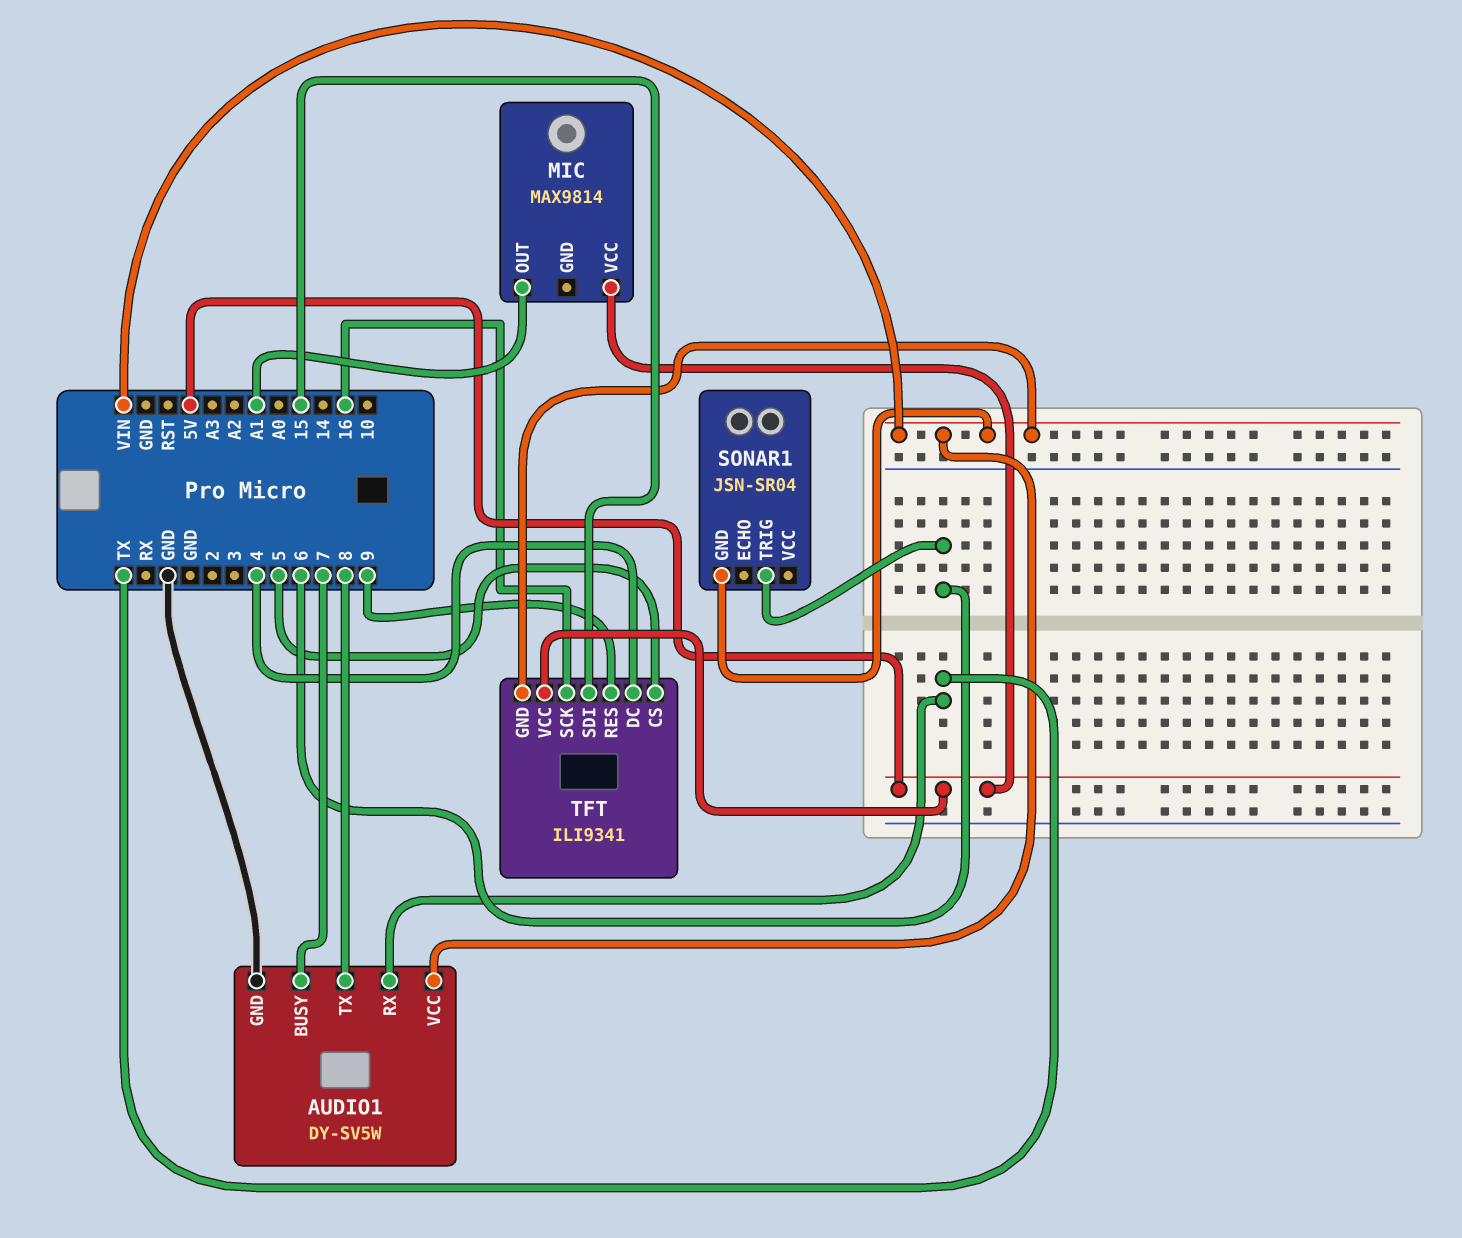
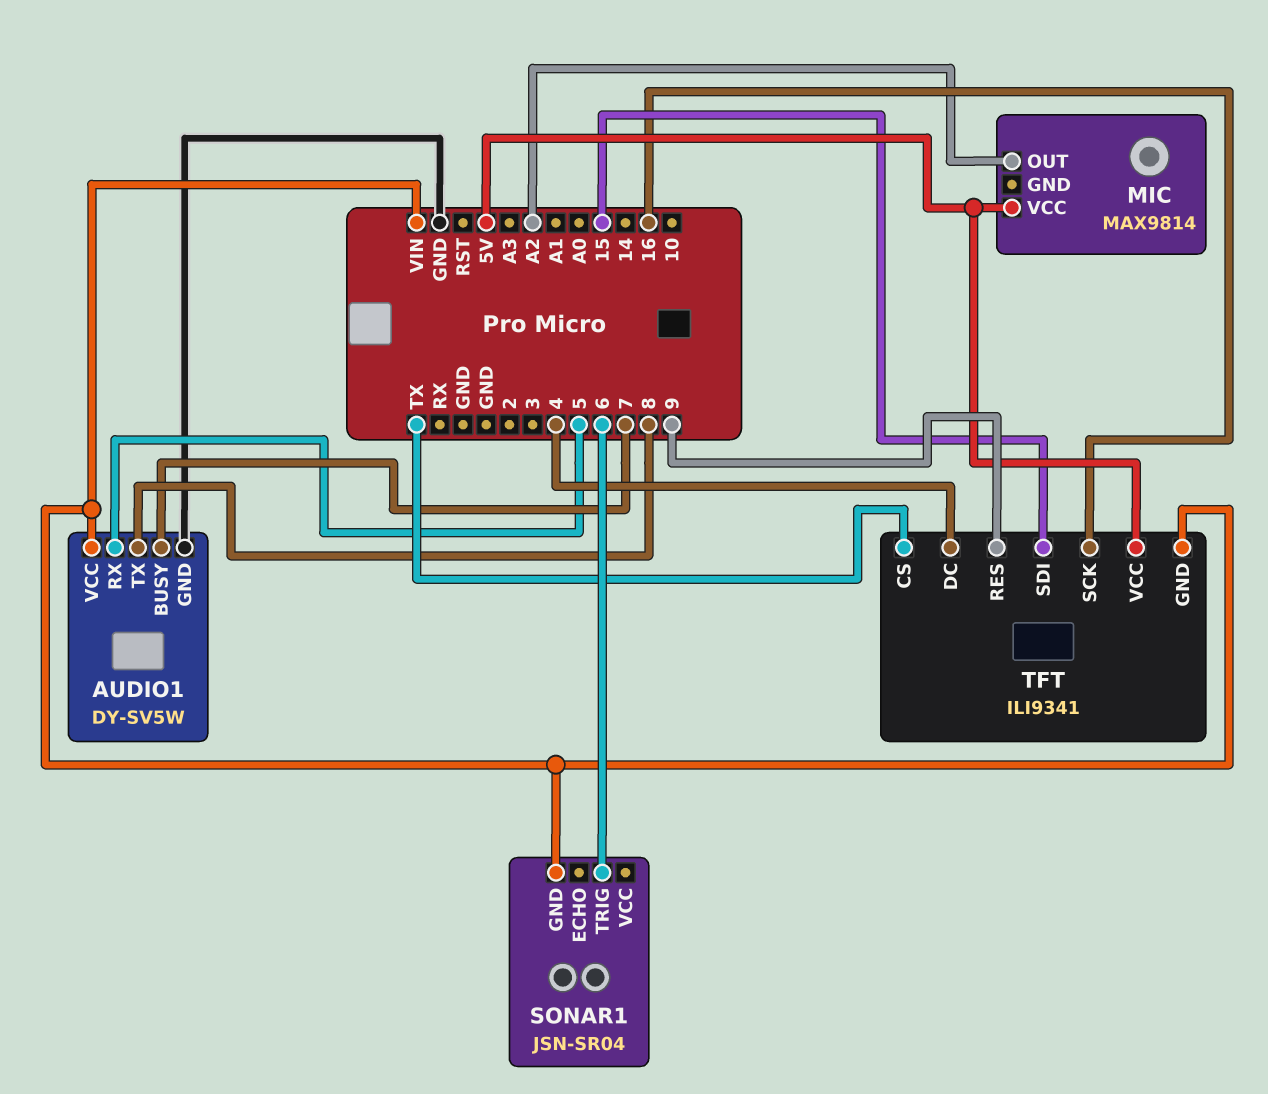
AUDIO1 pin RX: TX -> 5
MIC pin OUT: A1 -> A2
TFT pin CS: 5 -> TX

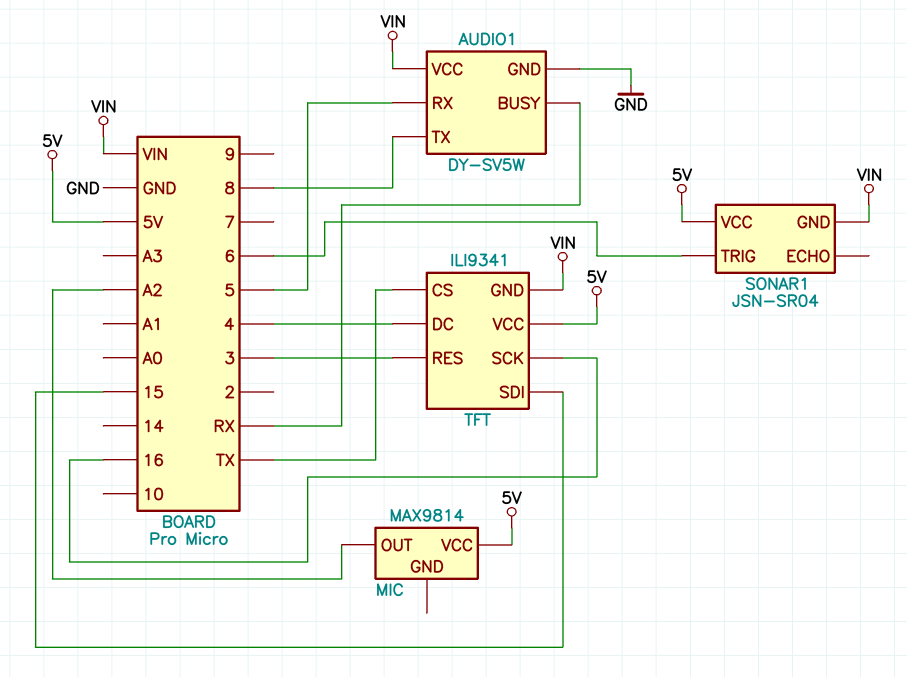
AUDIO1 pin BUSY: 7 -> RX
SONAR1 pin VCC: none -> 5V
TFT pin RES: 9 -> 3

